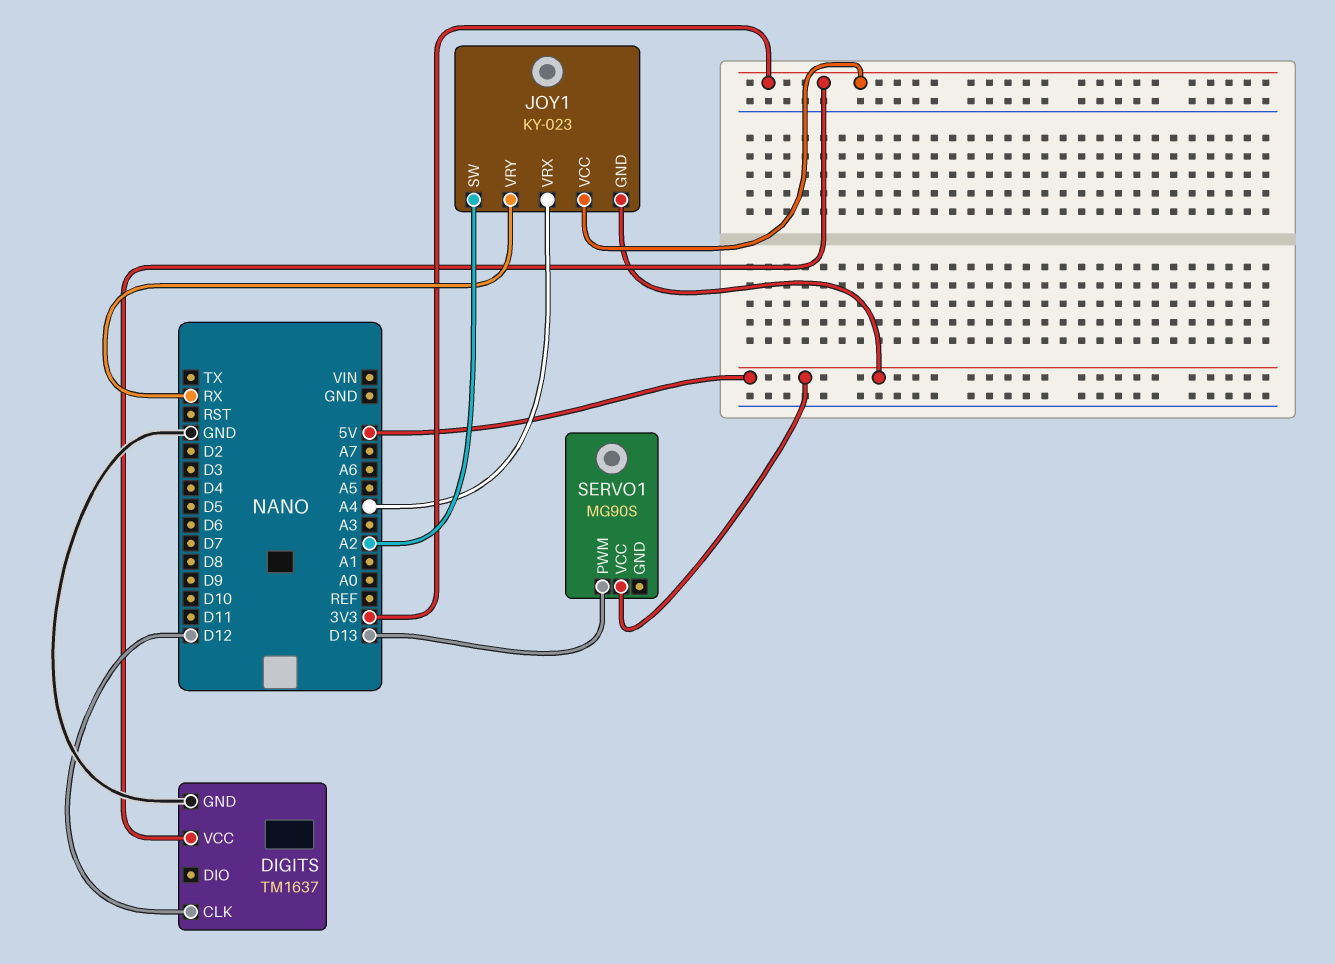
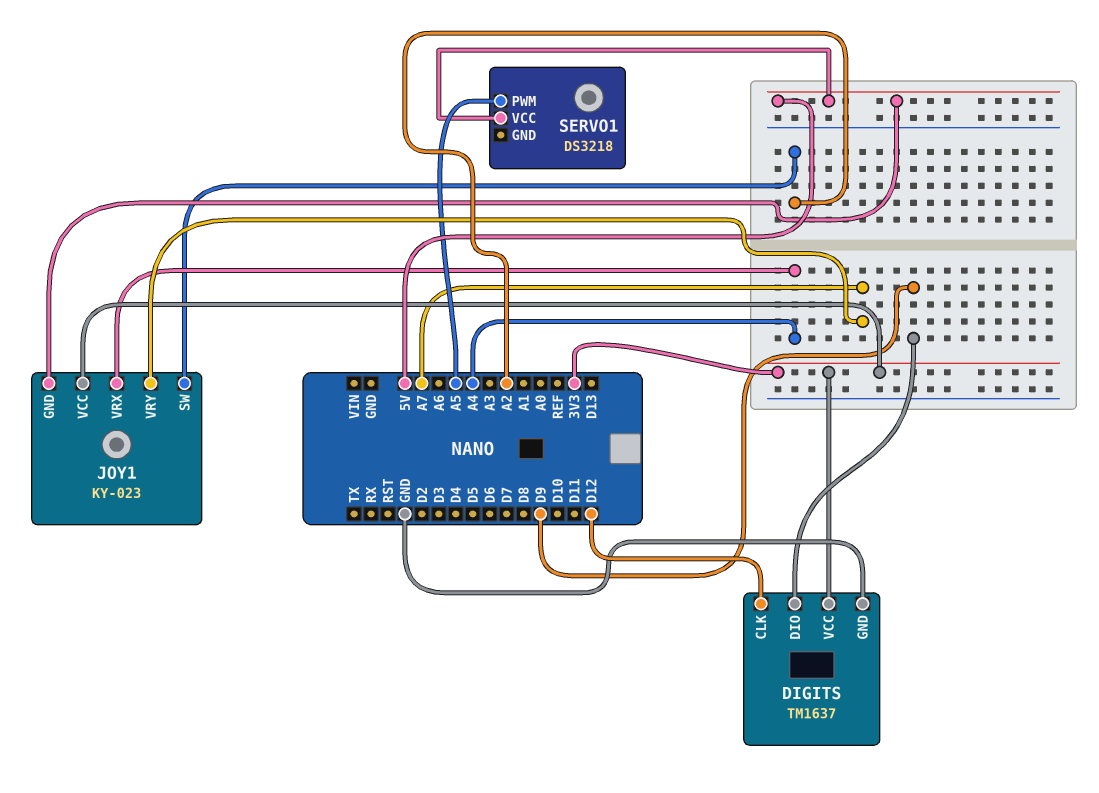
DIGITS pin DIO: none -> D9
JOY1 pin VRY: RX -> A7
SERVO1: MG90S -> DS3218
SERVO1 pin PWM: D13 -> A5

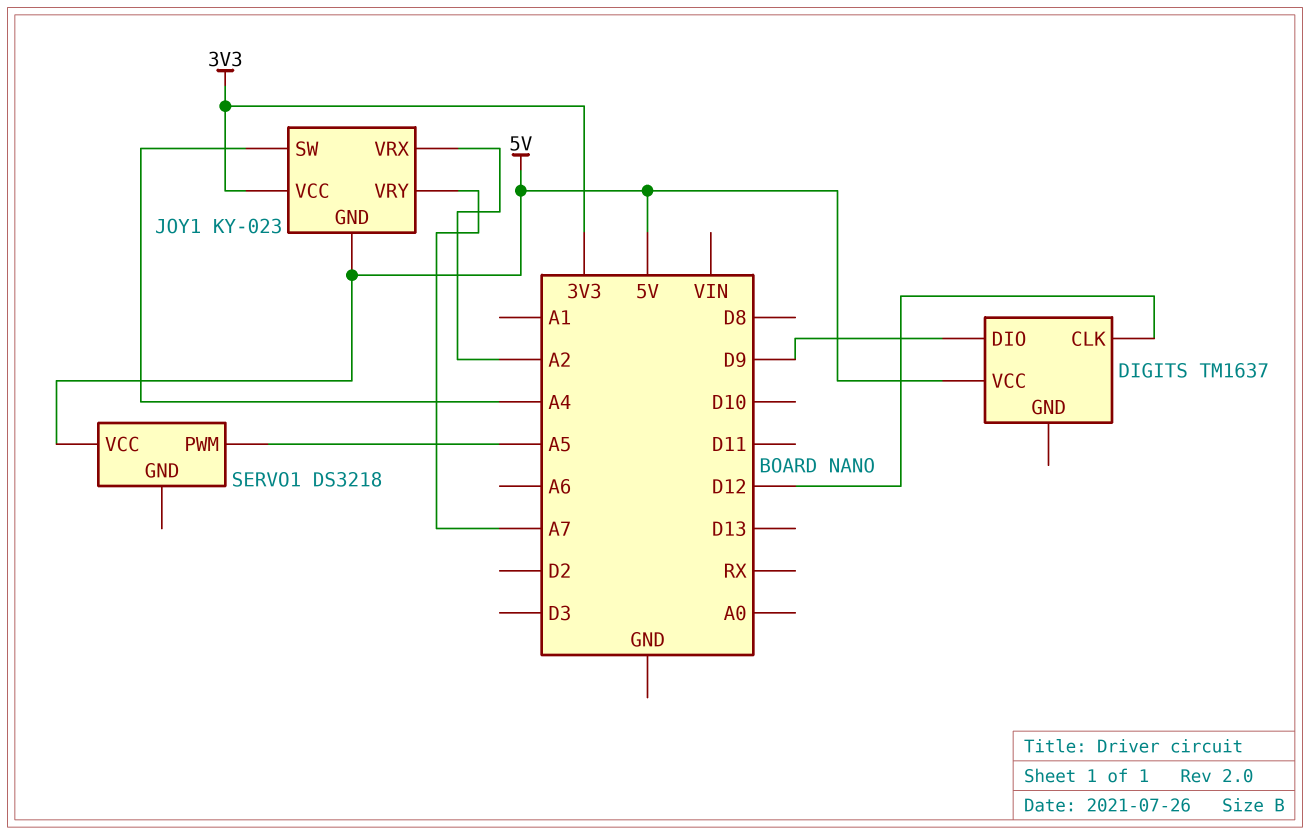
DIGITS pin GND: GND -> none
DIGITS pin VCC: 3V3 -> 5V
JOY1 pin SW: A2 -> A4
JOY1 pin VRX: A4 -> A2

